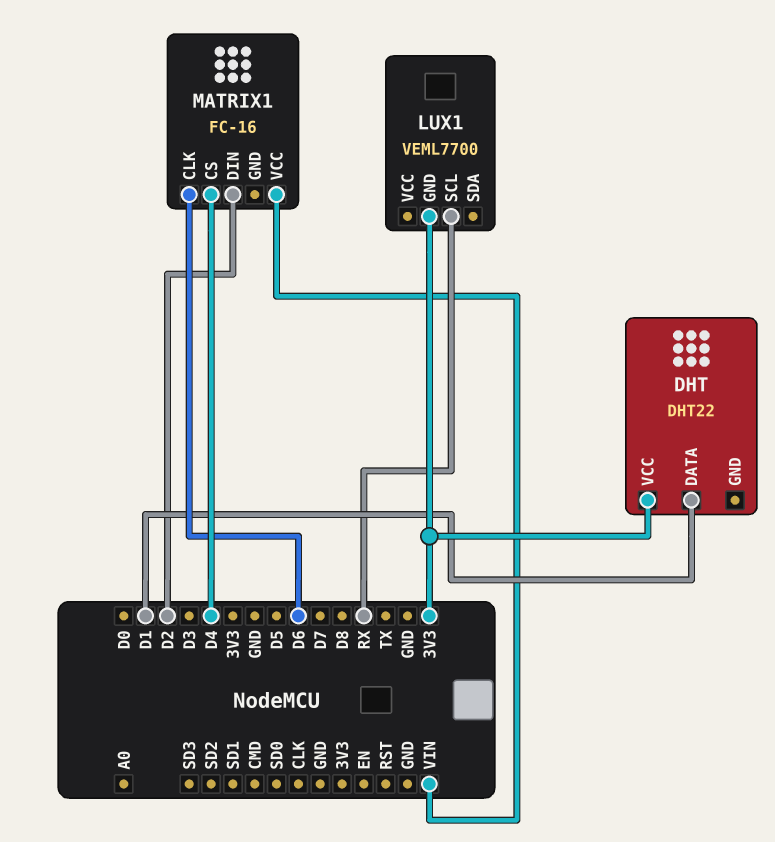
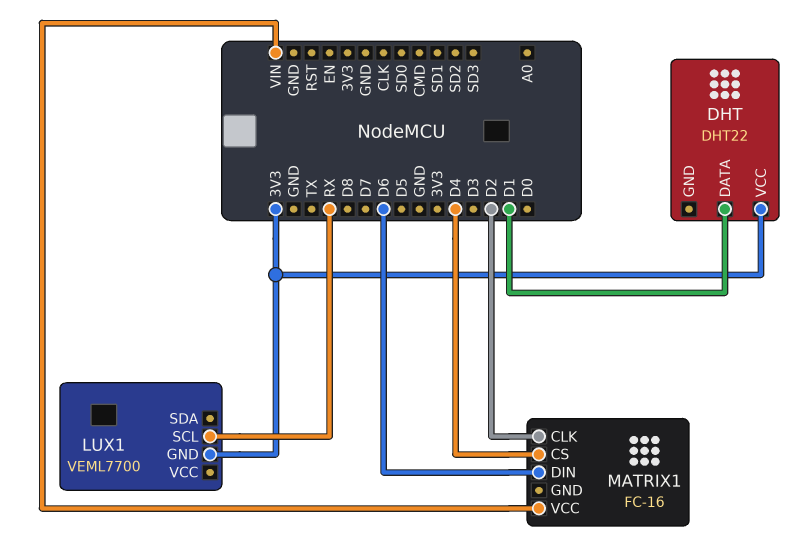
MATRIX1 pin CLK: D6 -> D2
MATRIX1 pin DIN: D2 -> D6

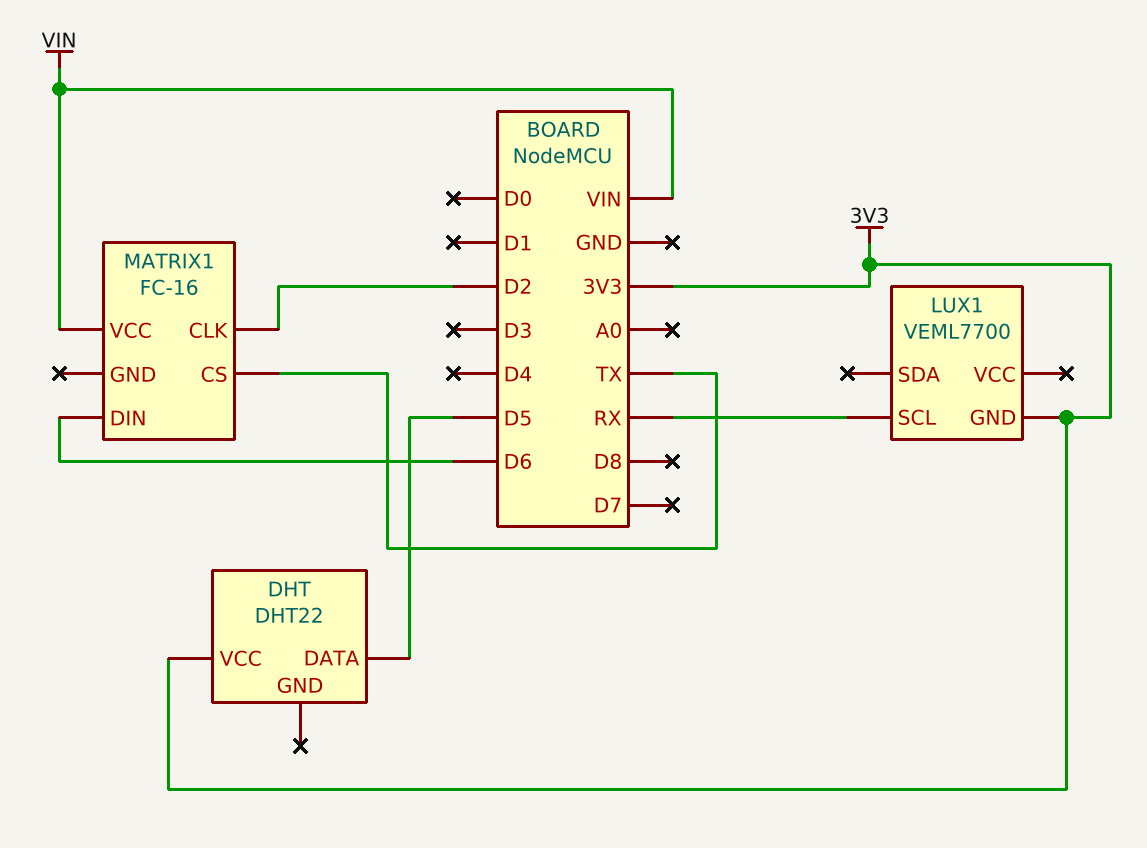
DHT pin DATA: D1 -> D5
MATRIX1 pin CS: D4 -> TX

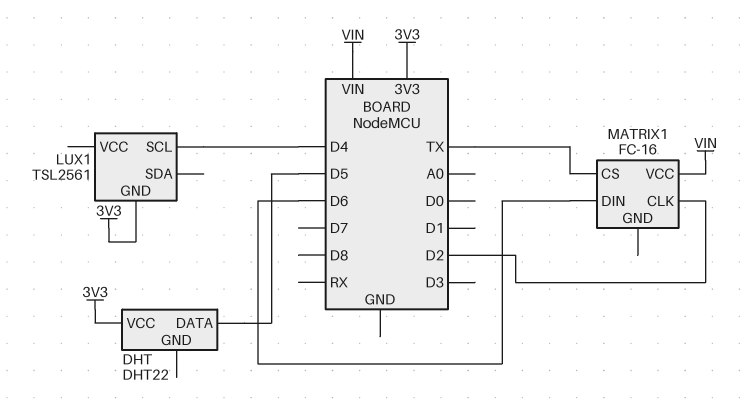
LUX1: VEML7700 -> TSL2561
LUX1 pin SCL: RX -> D4

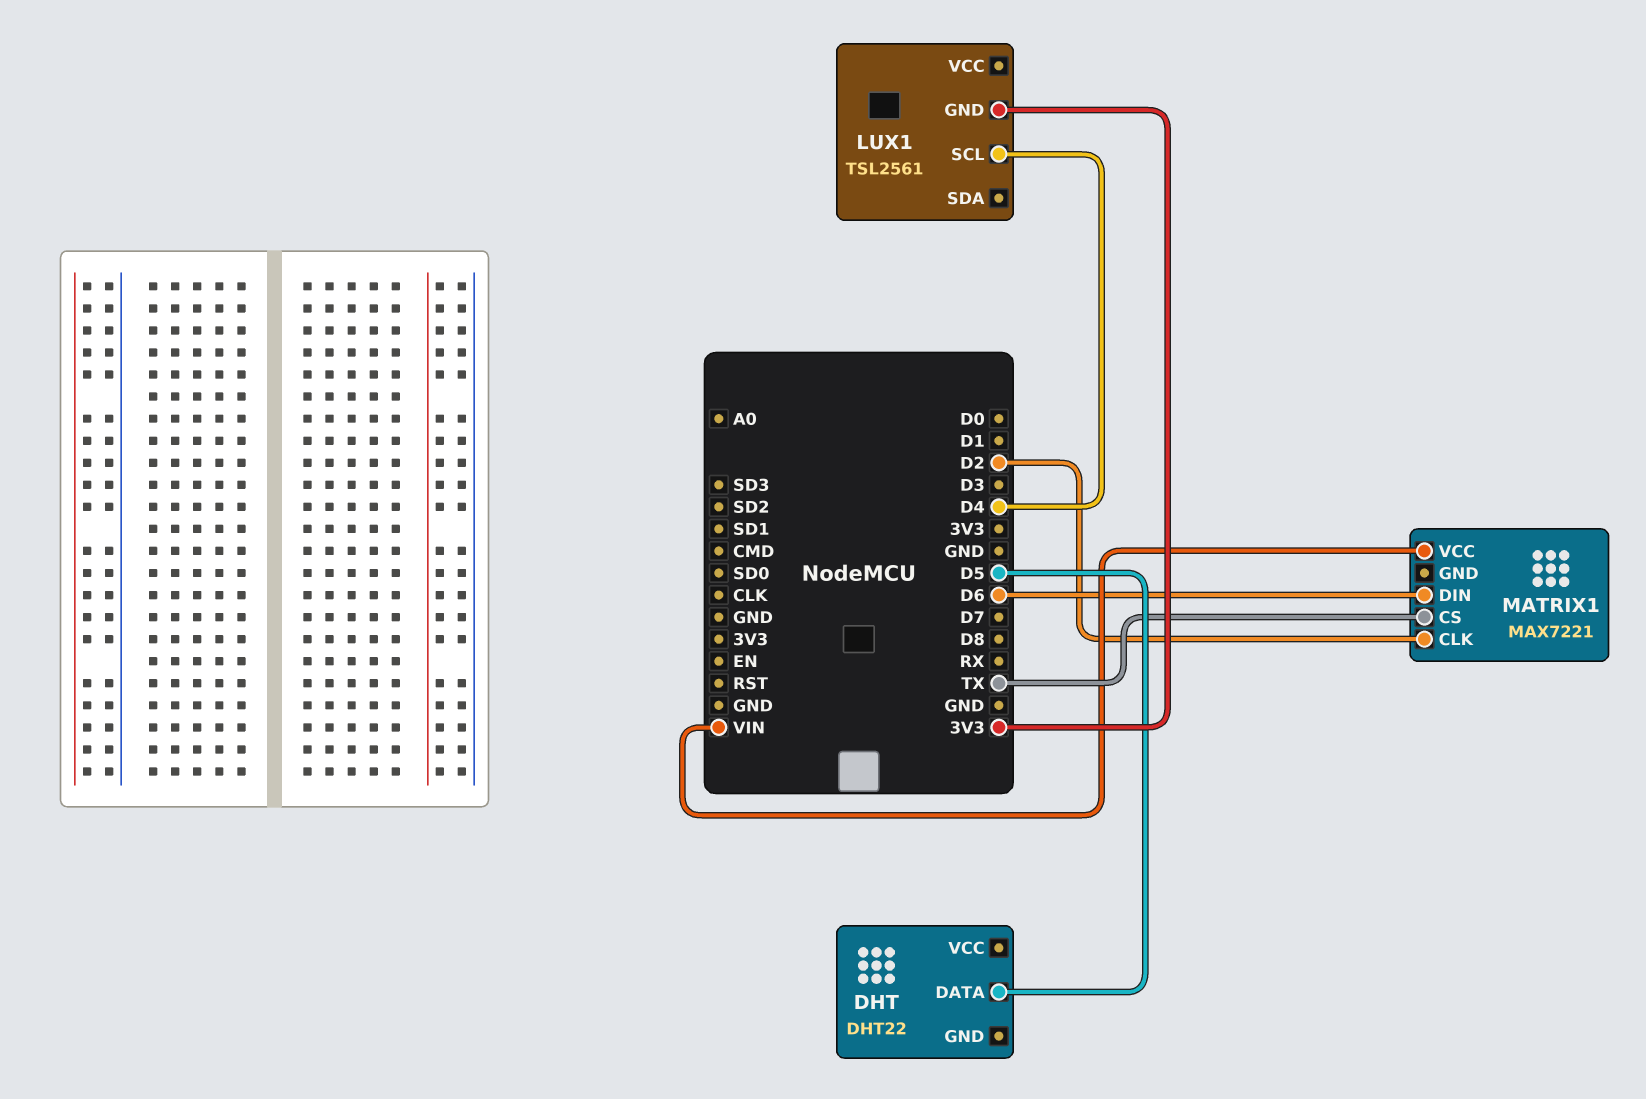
DHT pin VCC: 3V3 -> none
MATRIX1: FC-16 -> MAX7221

